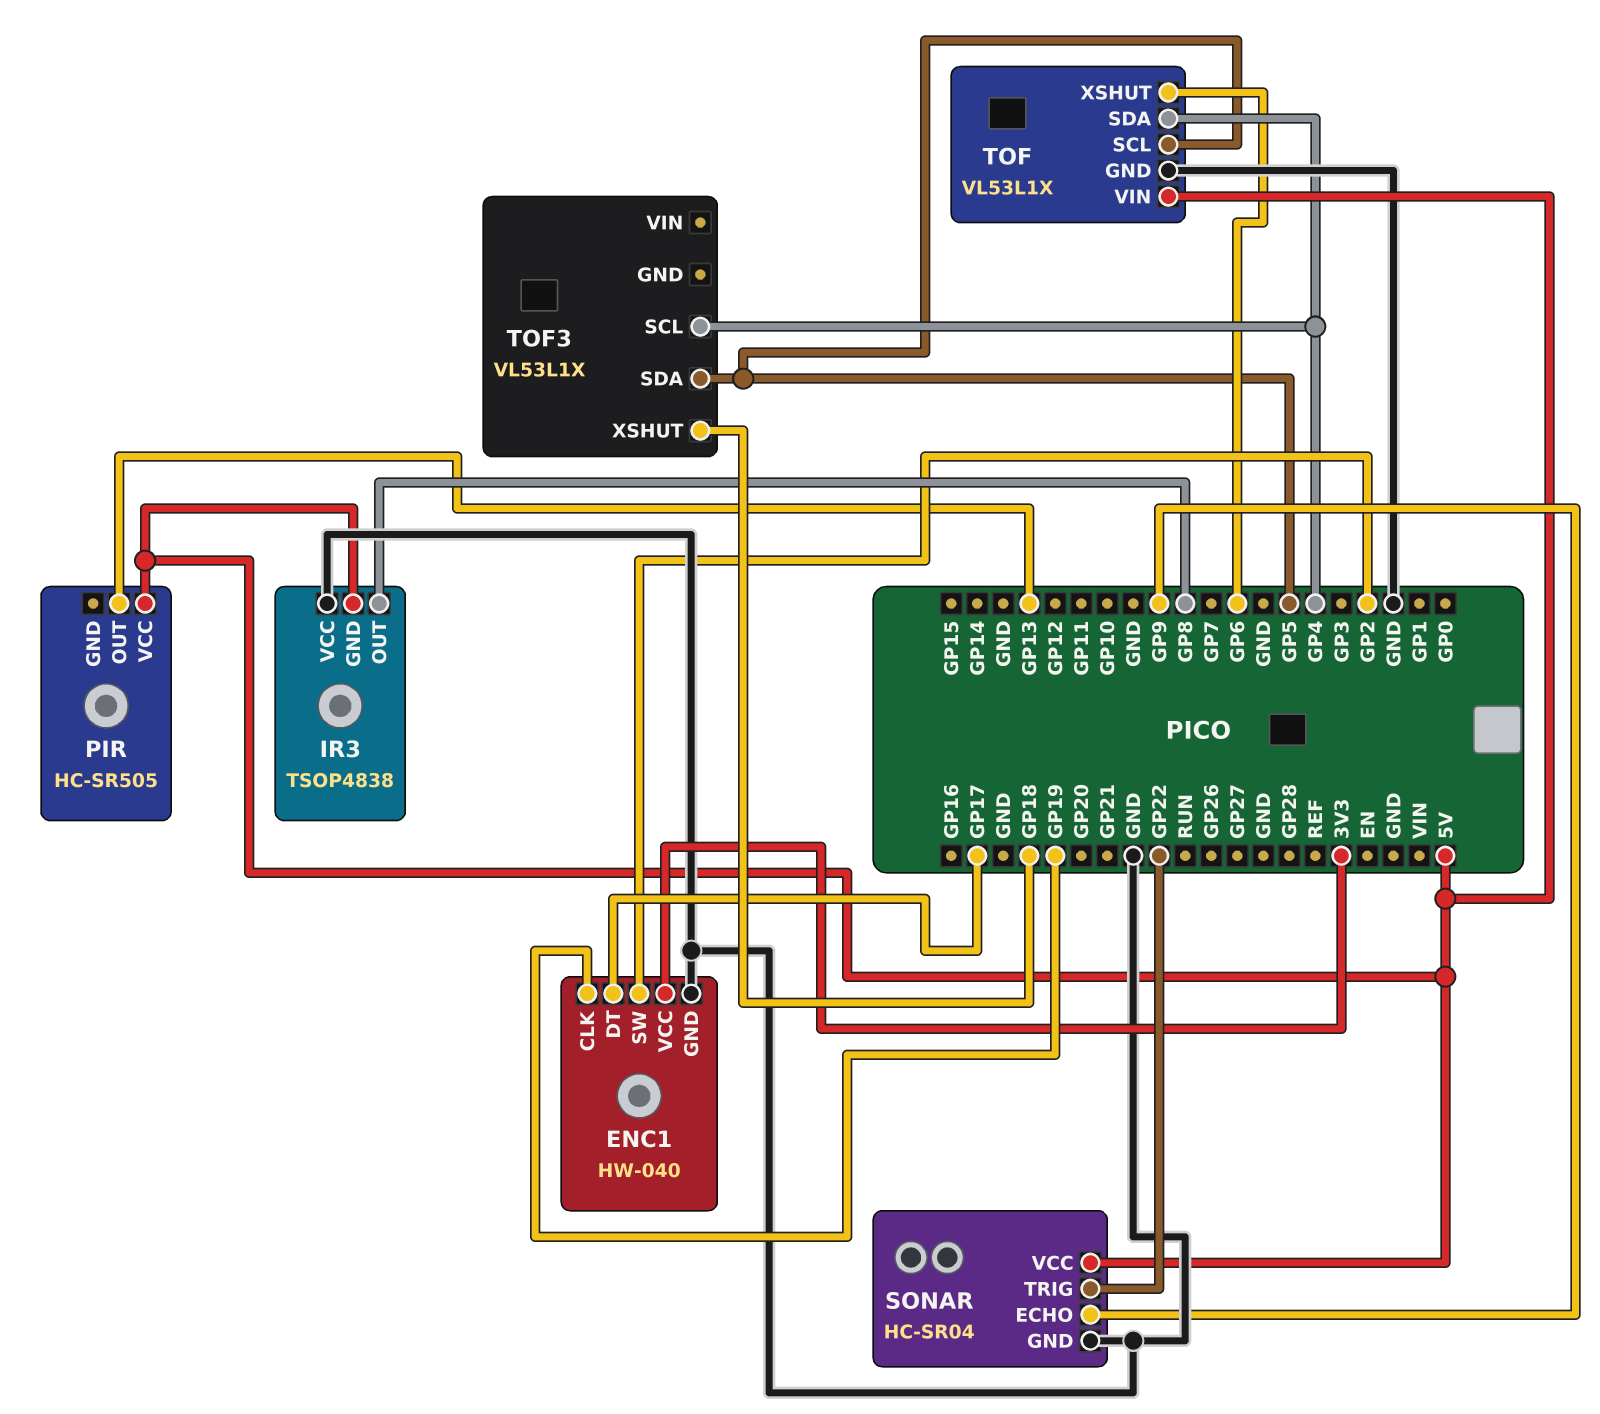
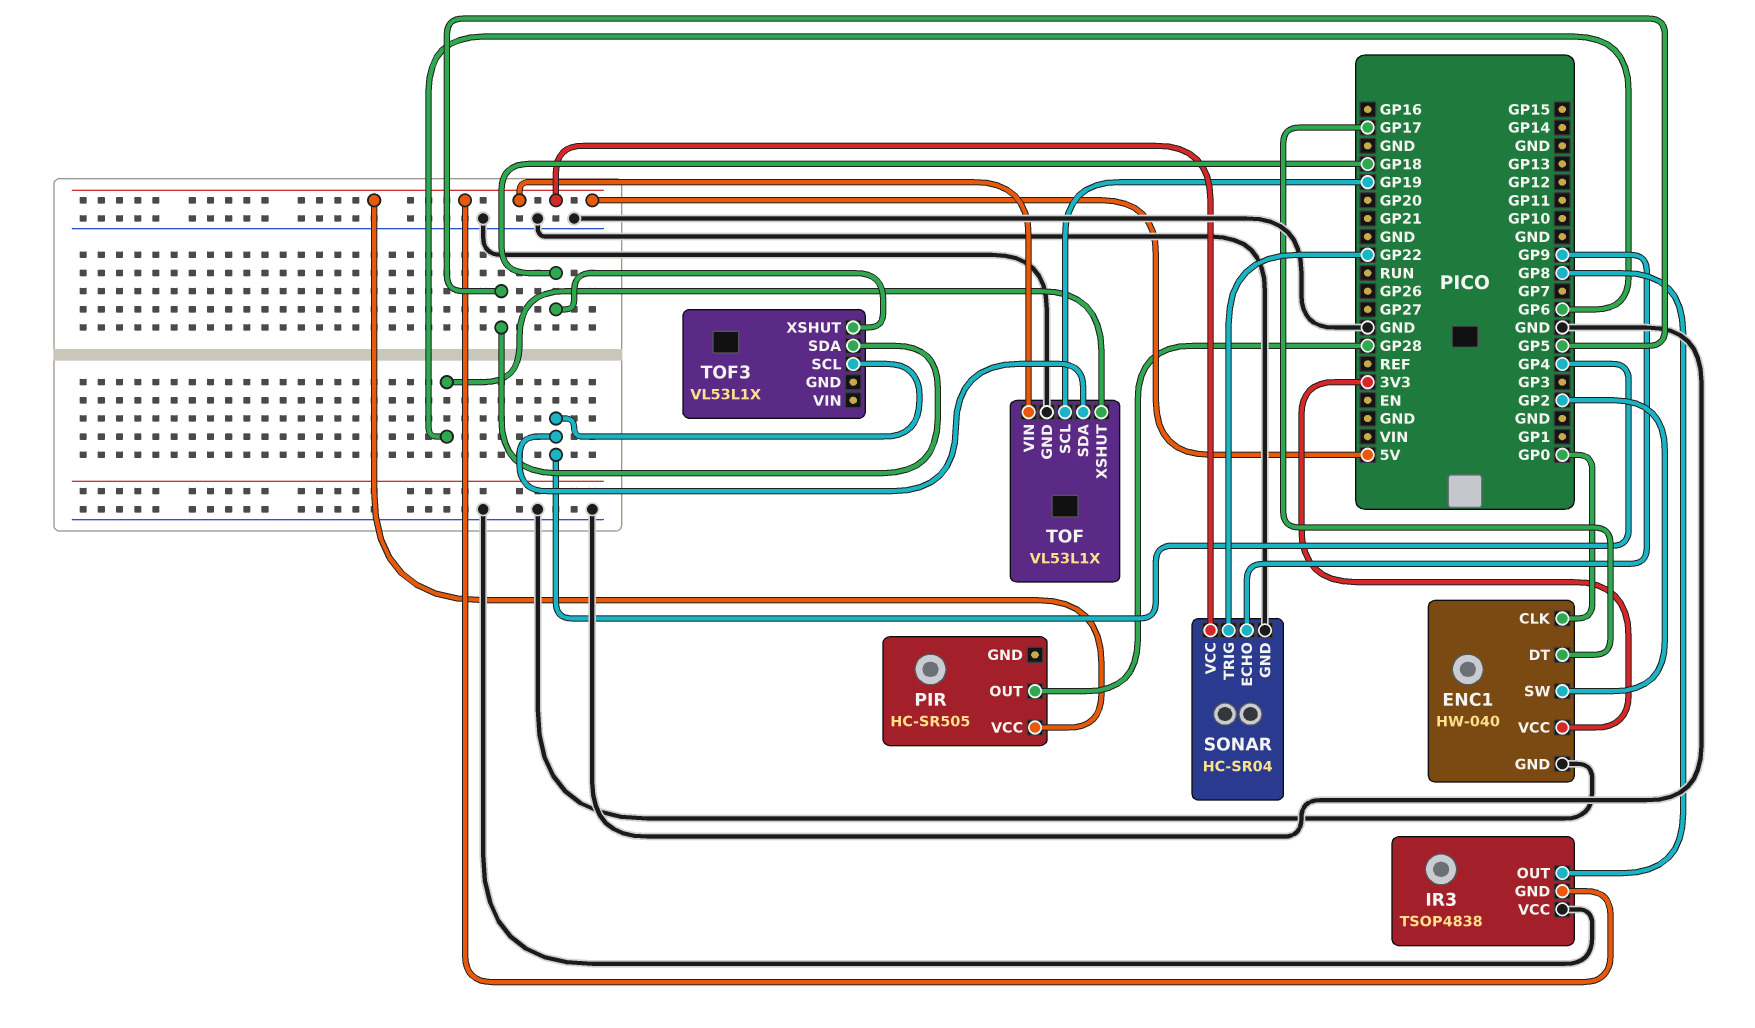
ENC1 pin CLK: GP19 -> GP0
PIR pin OUT: GP13 -> GP28
TOF pin SCL: GP5 -> GP19

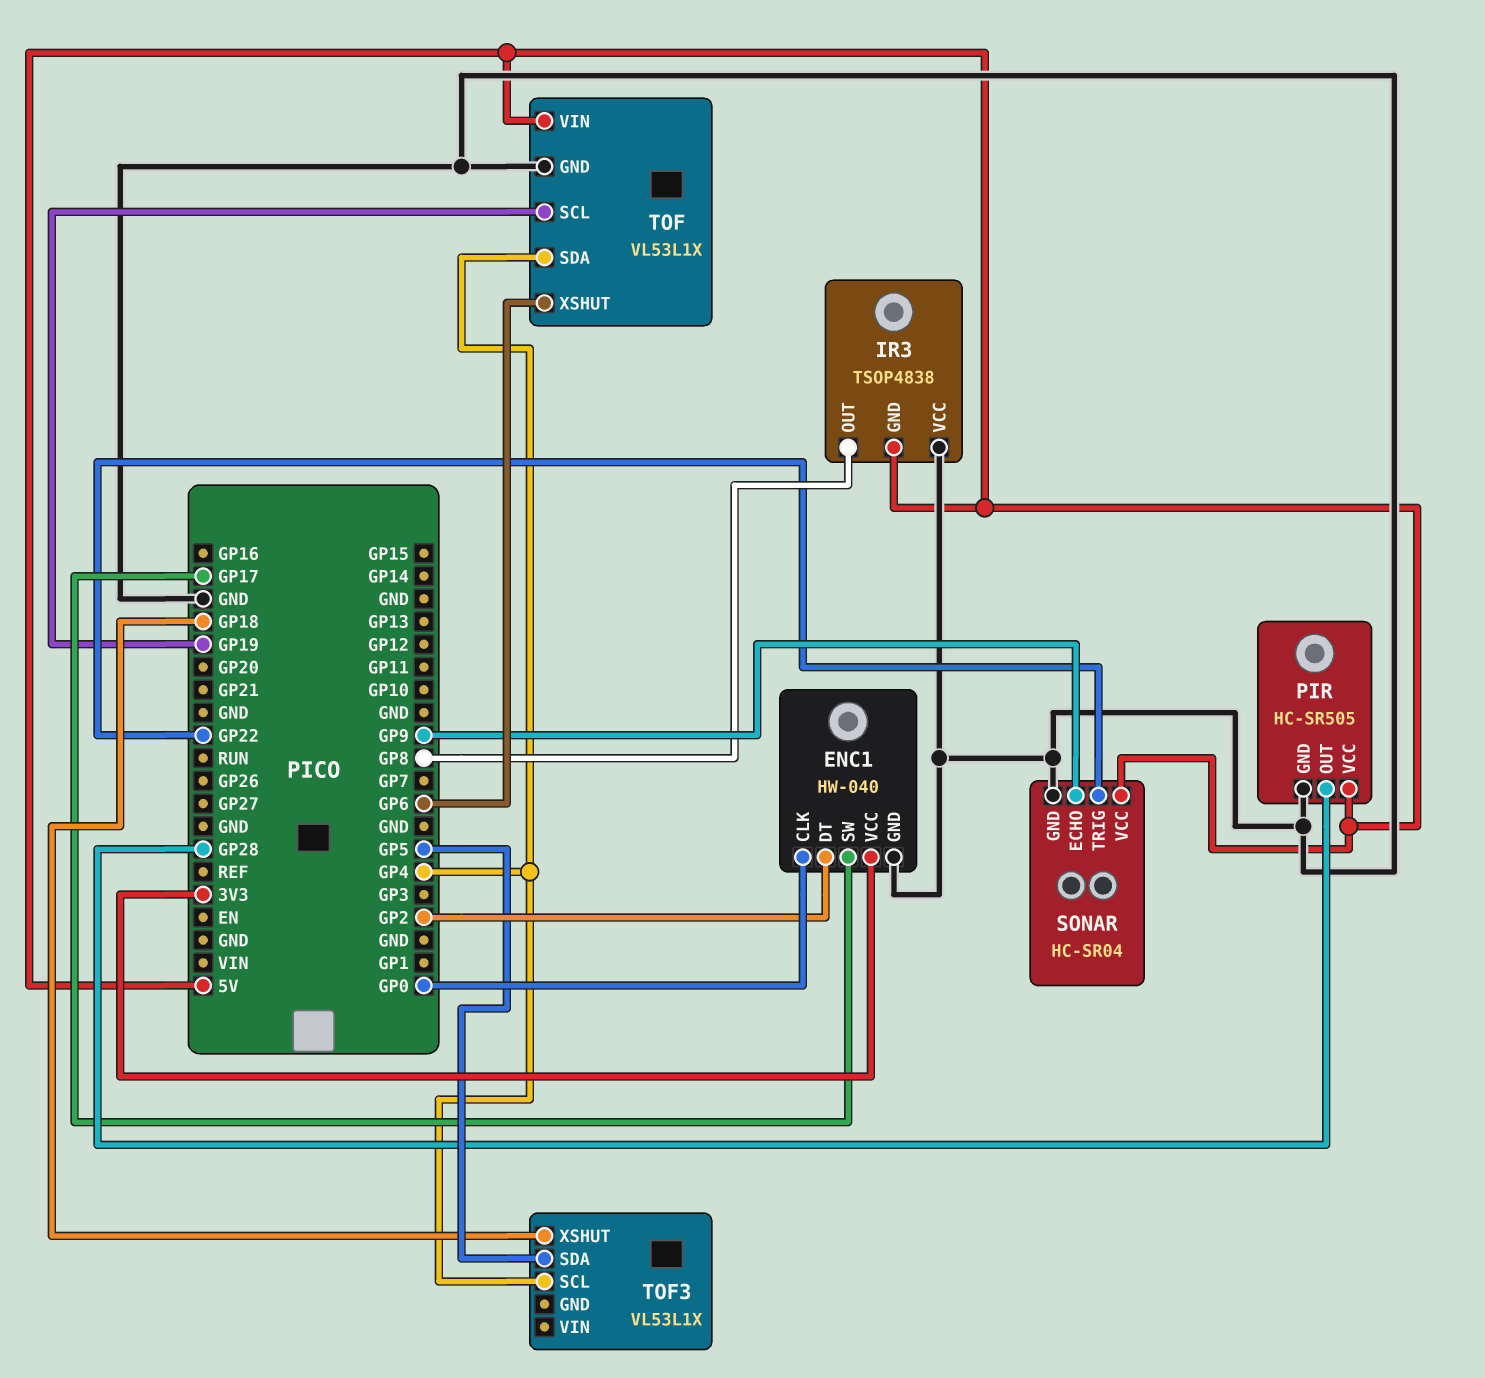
ENC1 pin DT: GP17 -> GP2
ENC1 pin SW: GP2 -> GP17
PIR pin GND: none -> GND

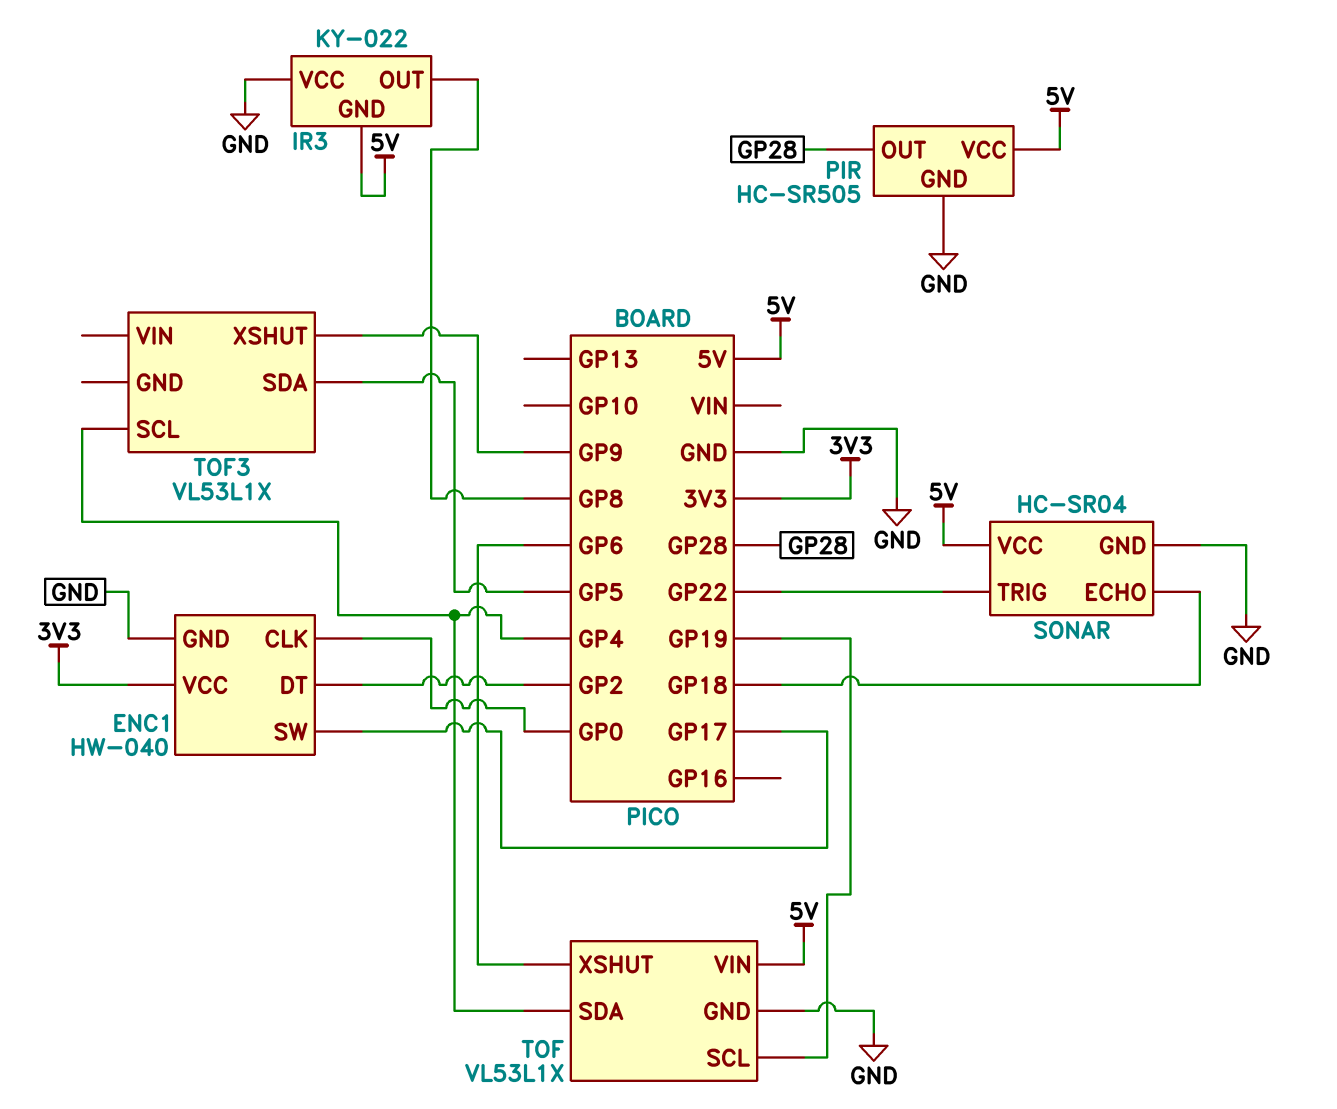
IR3: TSOP4838 -> KY-022
SONAR pin ECHO: GP9 -> GP18
TOF3 pin XSHUT: GP18 -> GP9

